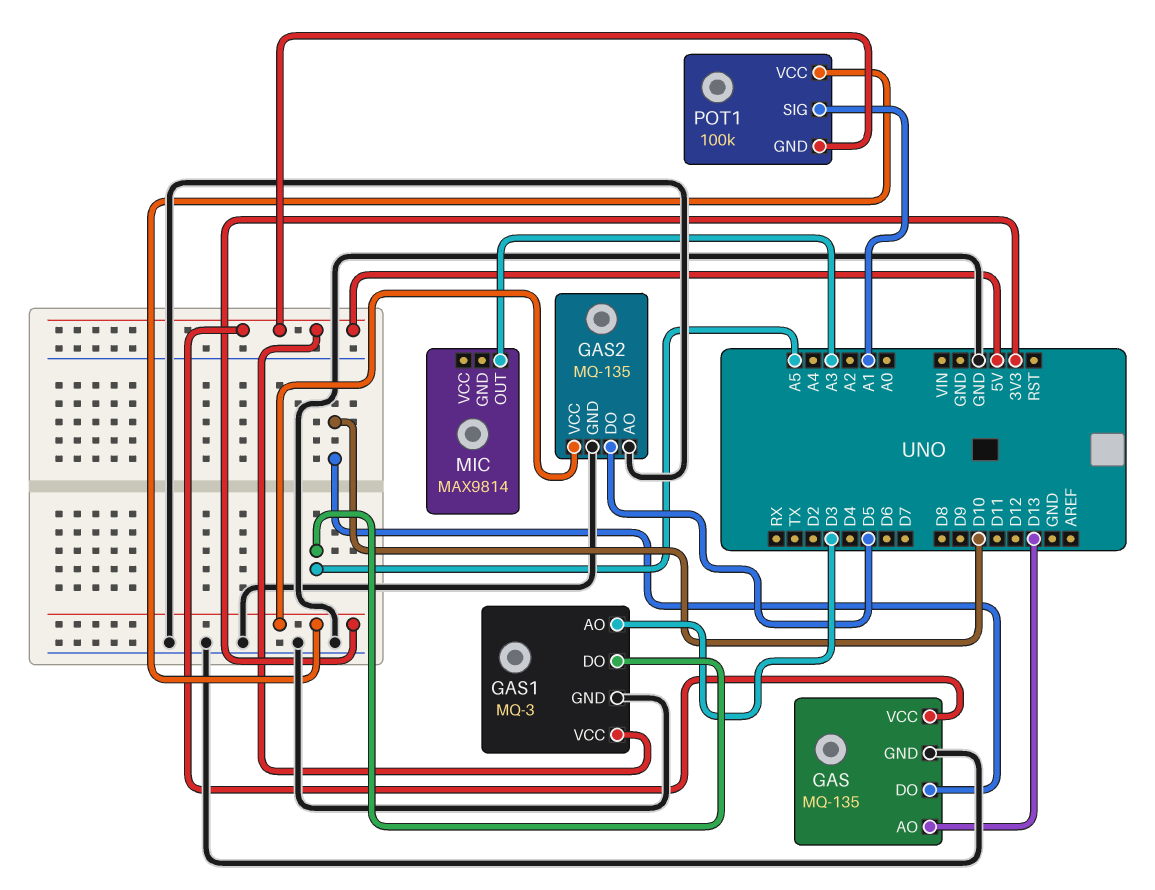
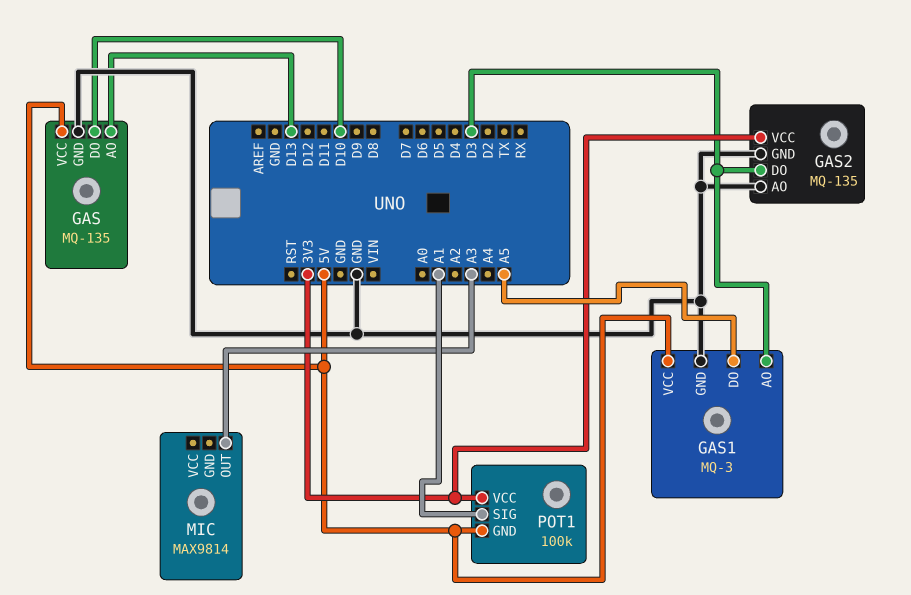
GAS2 pin DO: D5 -> D3

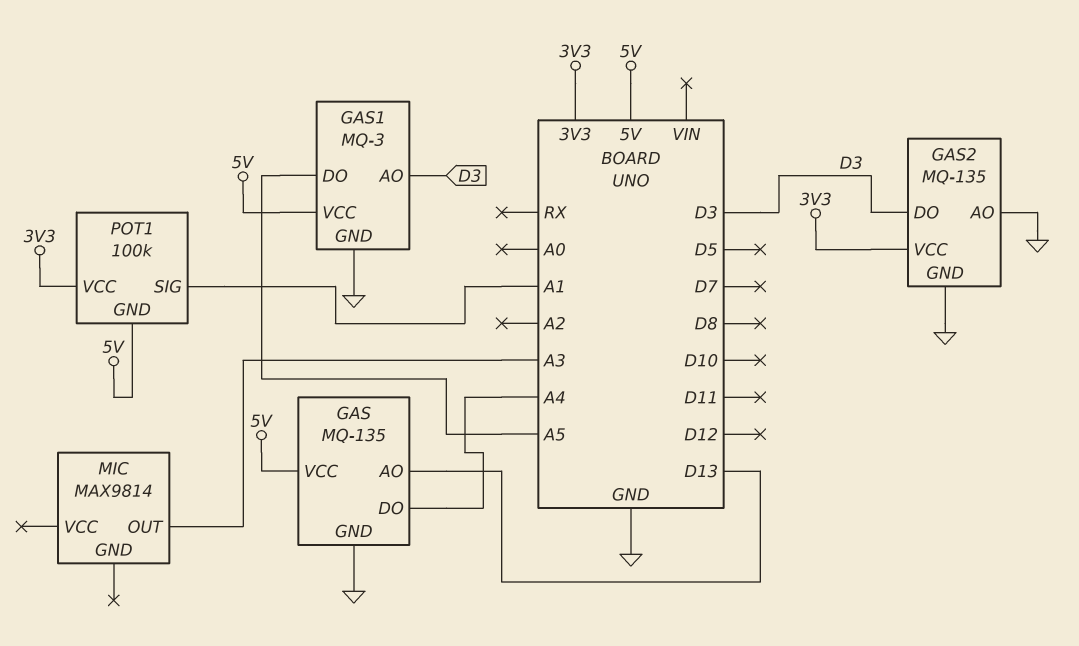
GAS pin DO: D10 -> A4

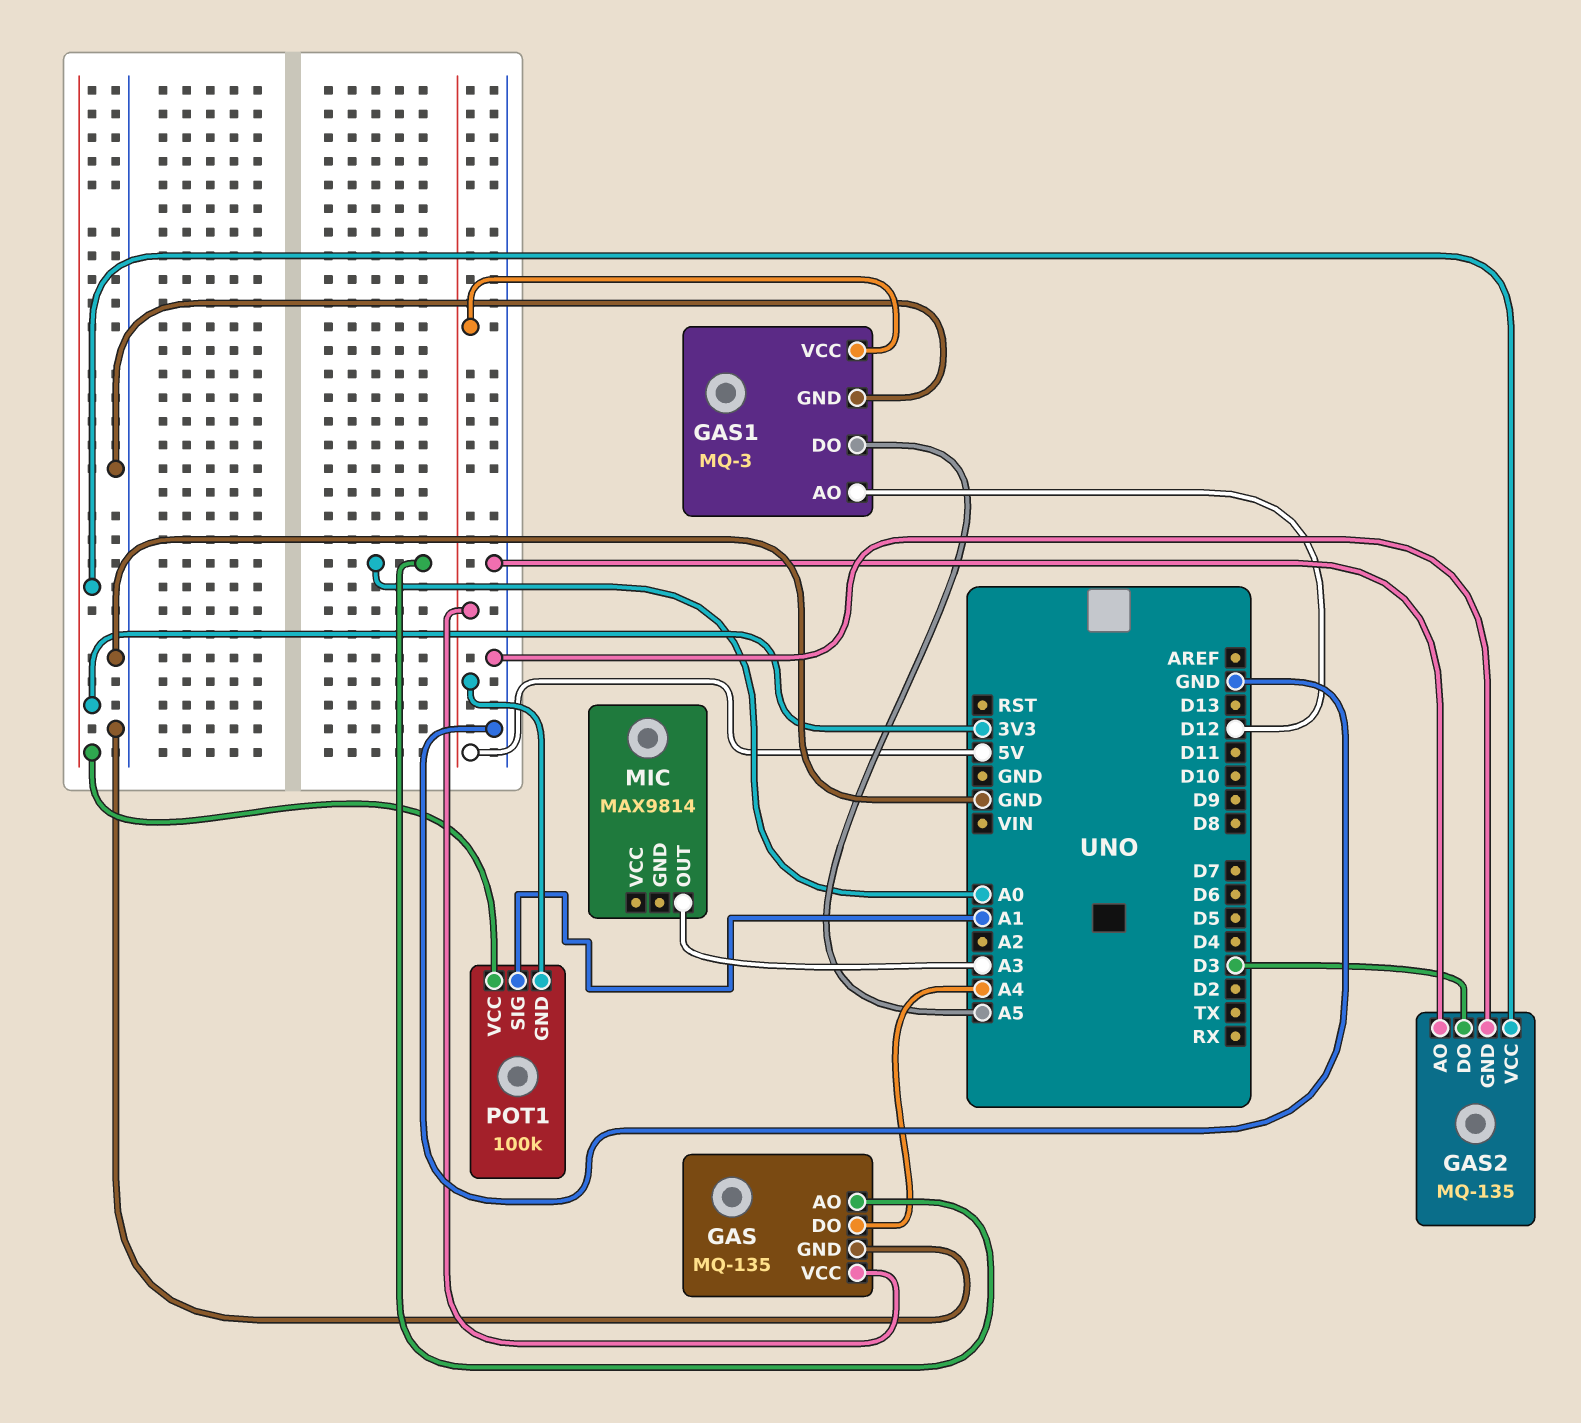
GAS pin AO: D13 -> A0
GAS1 pin AO: D3 -> D12

